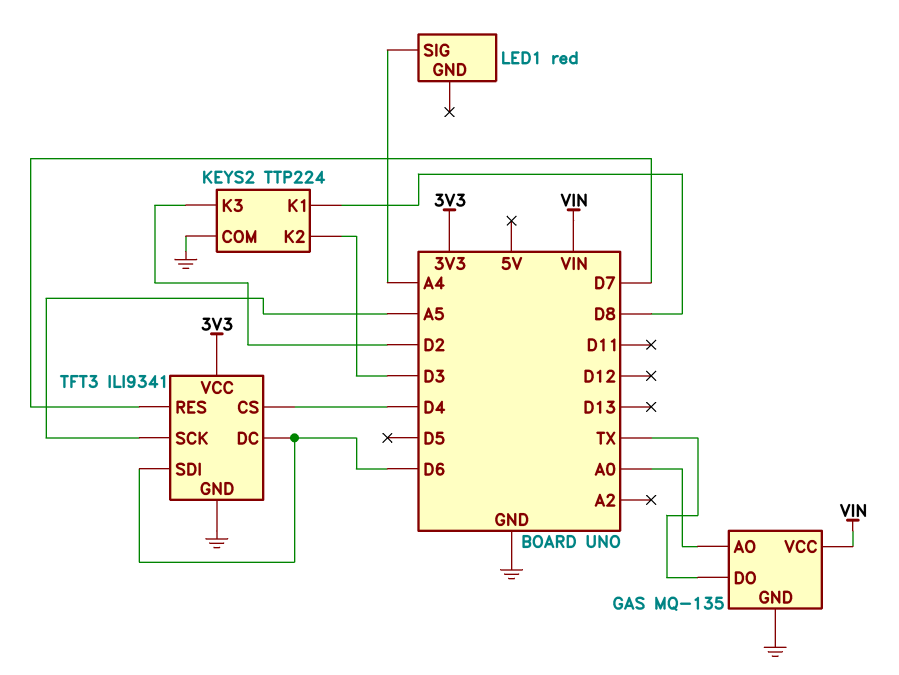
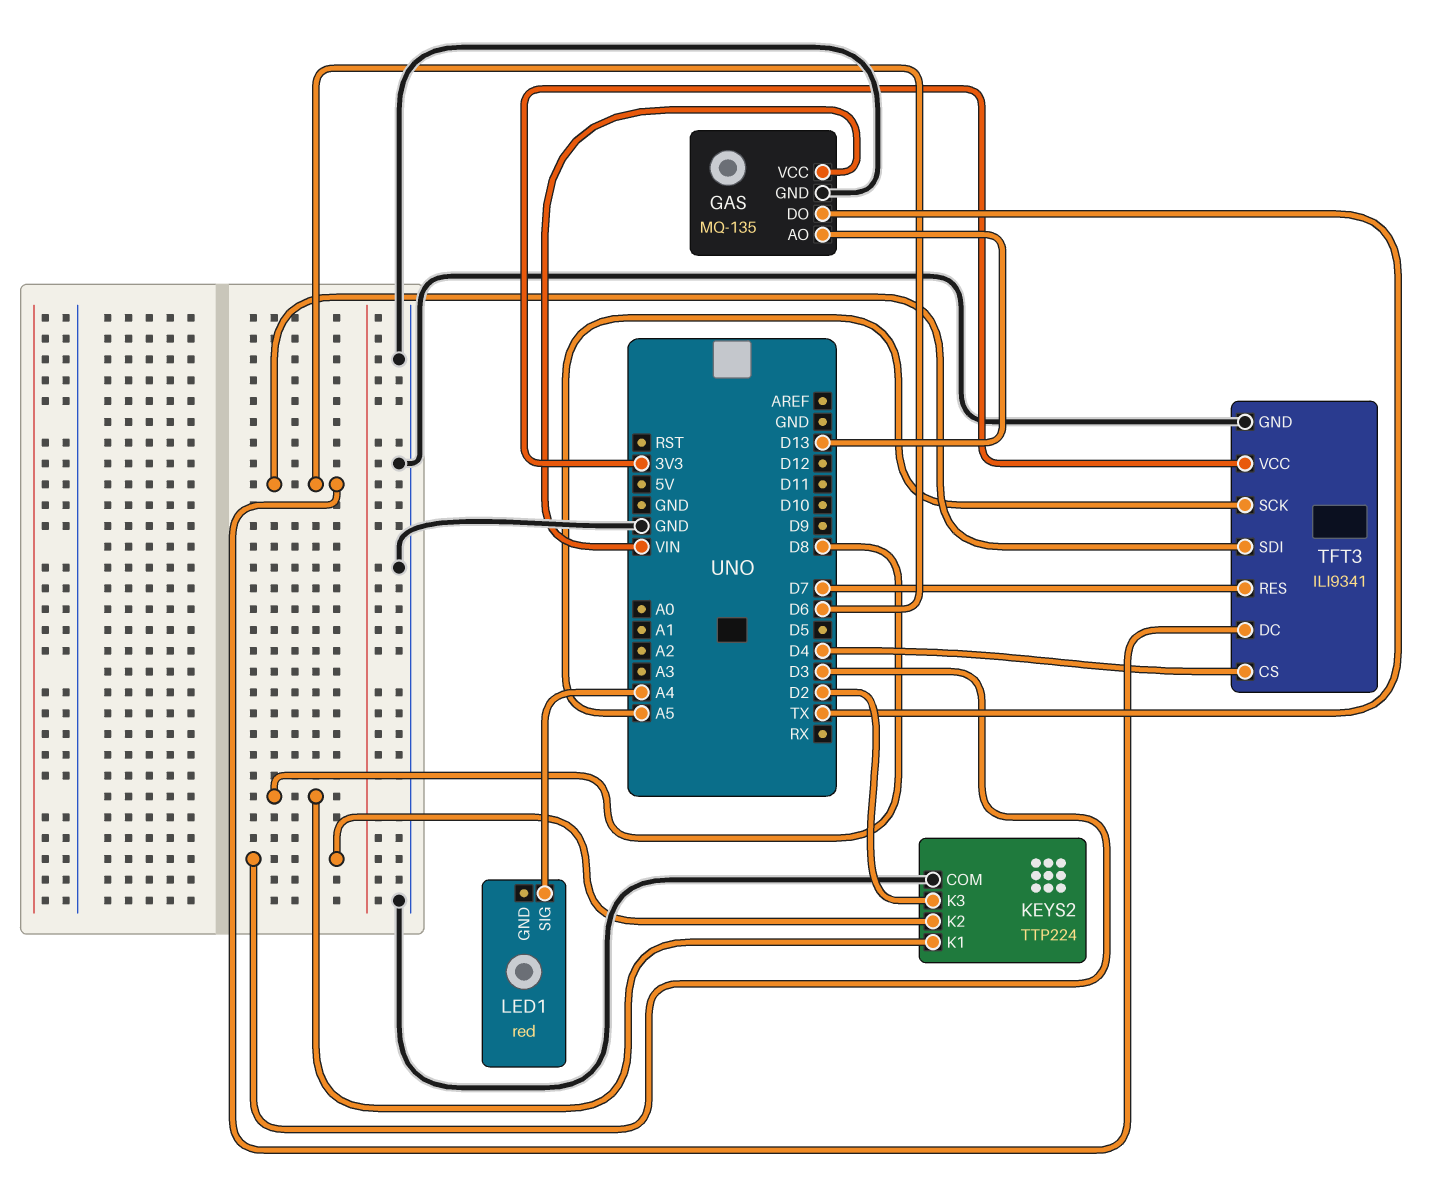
GAS pin AO: A0 -> D13

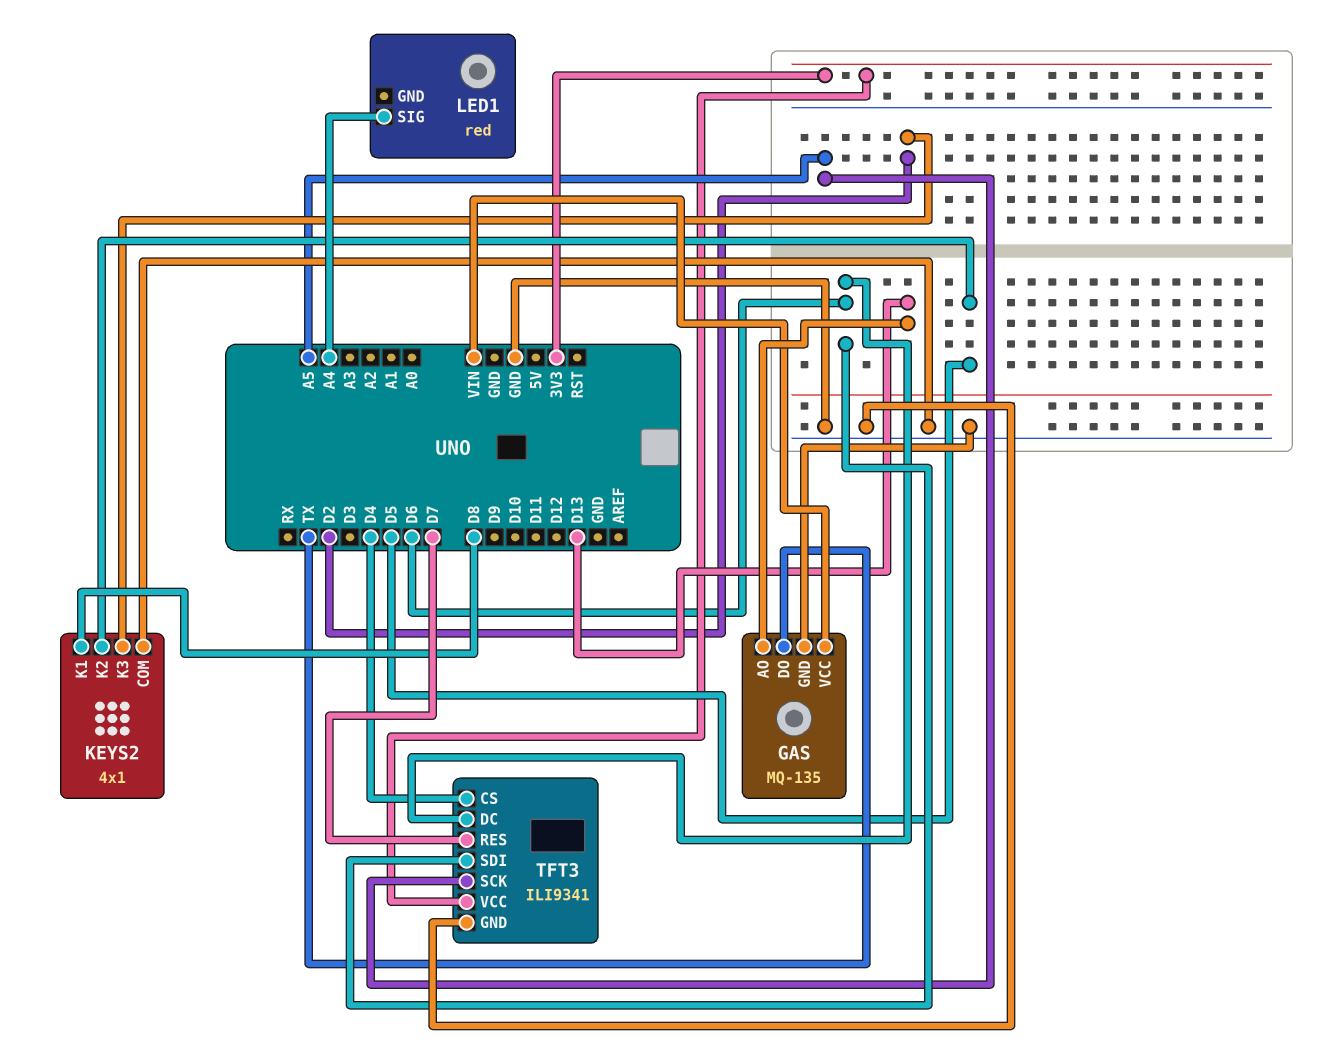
KEYS2: TTP224 -> 4x1
KEYS2 pin K2: D3 -> D5

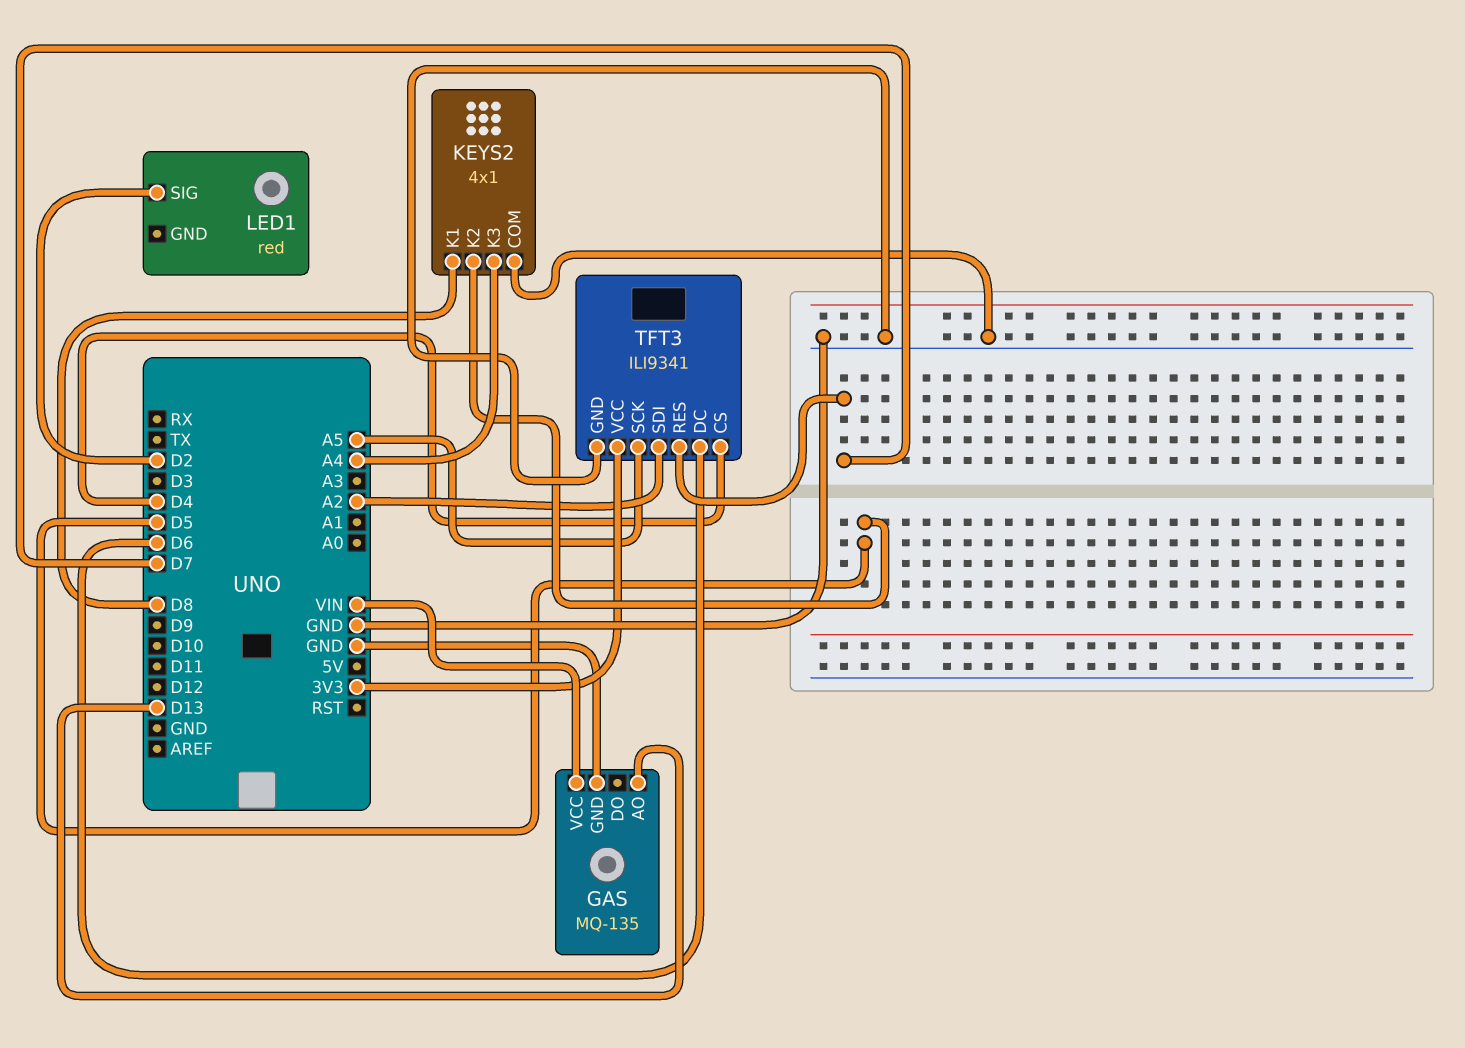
GAS pin DO: TX -> none
KEYS2 pin K3: D2 -> A4
LED1 pin SIG: A4 -> D2
TFT3 pin SDI: D6 -> A2

